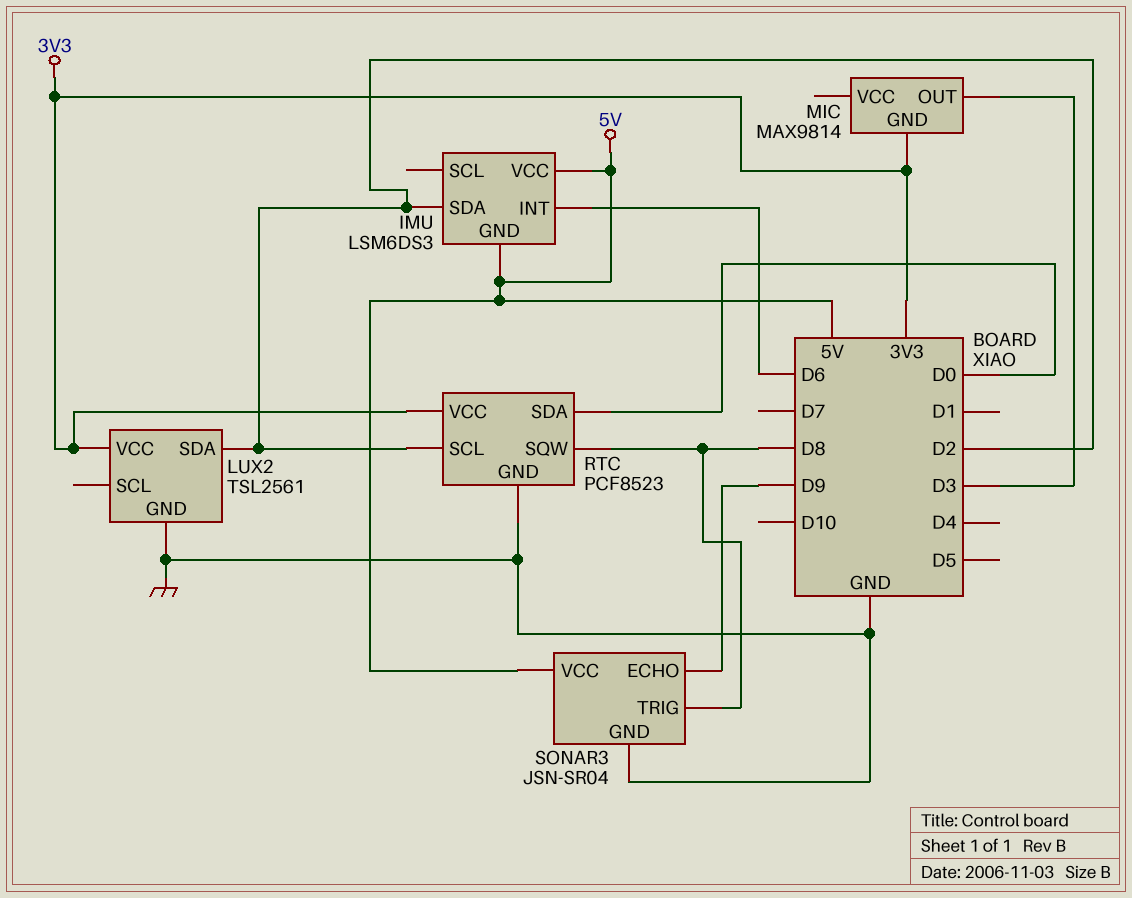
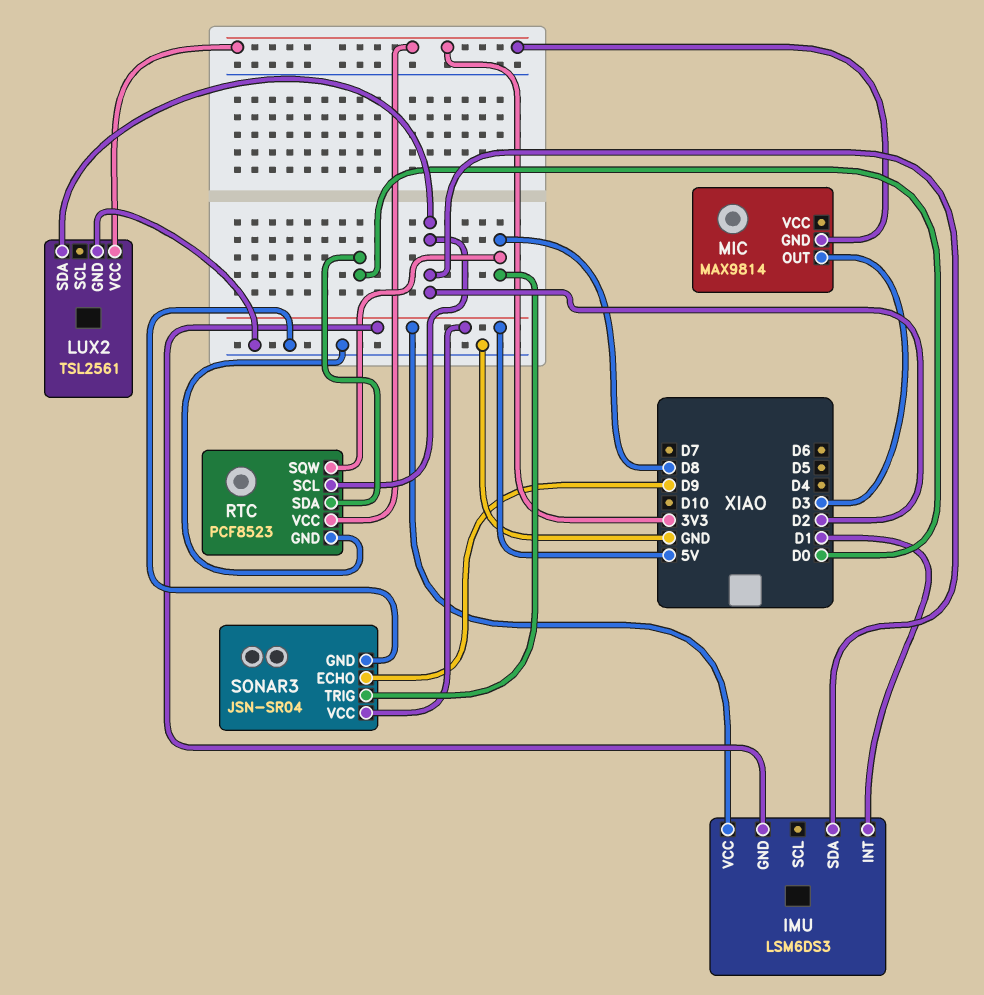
IMU pin INT: D6 -> D1

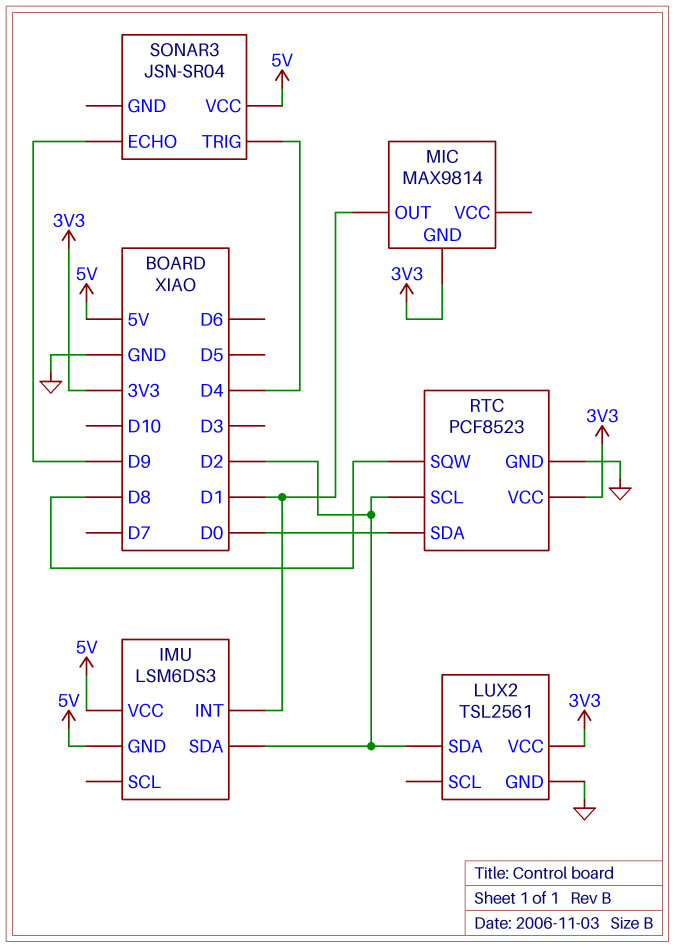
MIC pin OUT: D3 -> D1
SONAR3 pin GND: GND -> none
SONAR3 pin TRIG: D8 -> D4

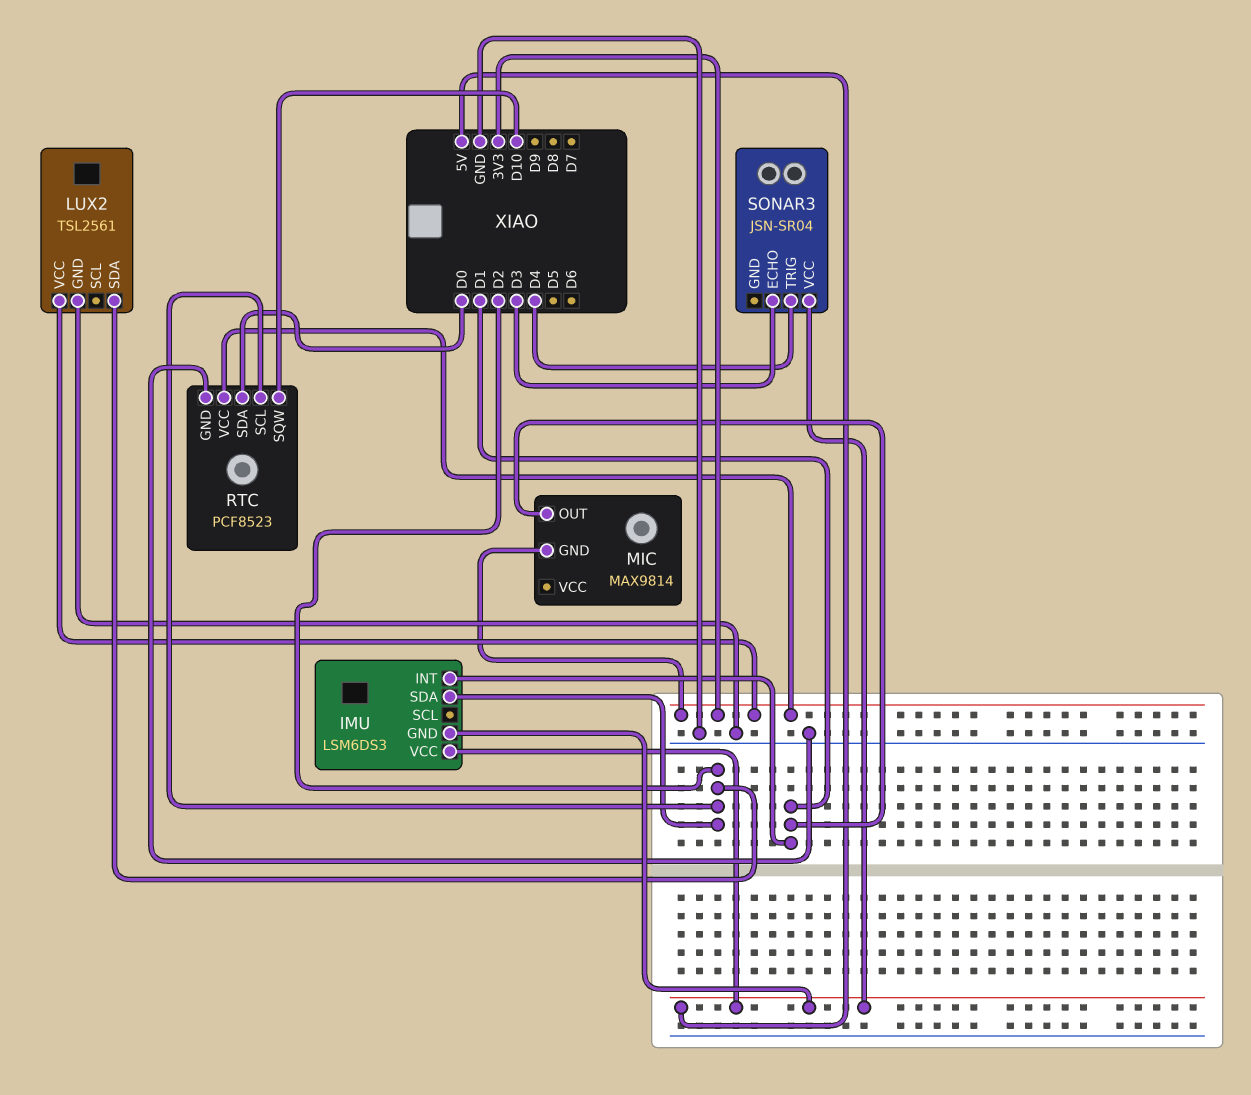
RTC pin SQW: D8 -> D10
SONAR3 pin ECHO: D9 -> D3

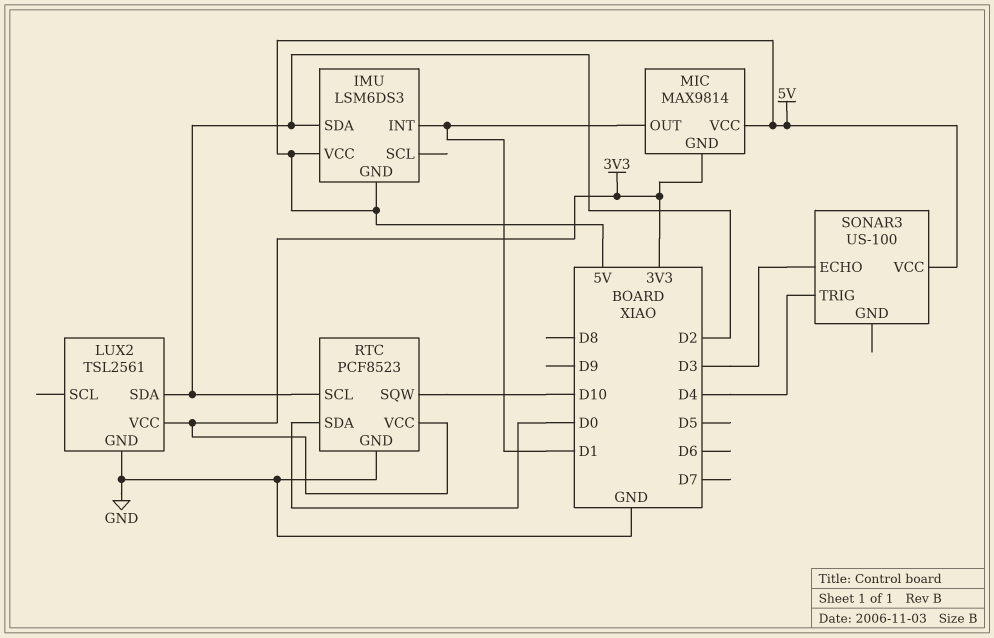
MIC pin VCC: none -> 5V
SONAR3: JSN-SR04 -> US-100

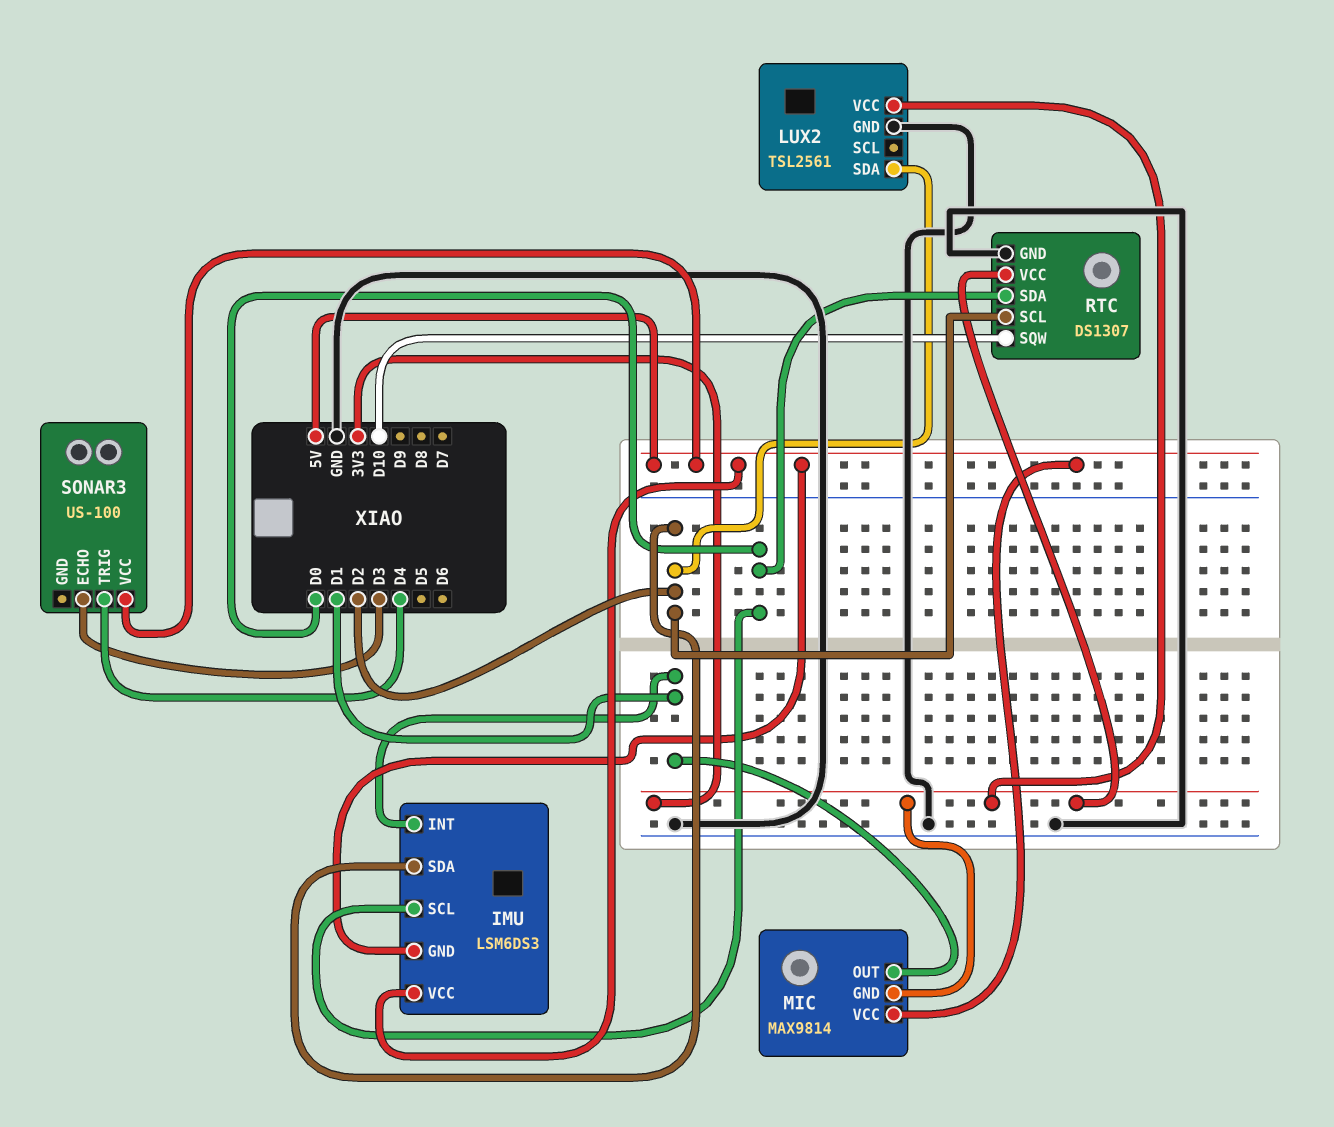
IMU pin SCL: none -> D0
RTC: PCF8523 -> DS1307

